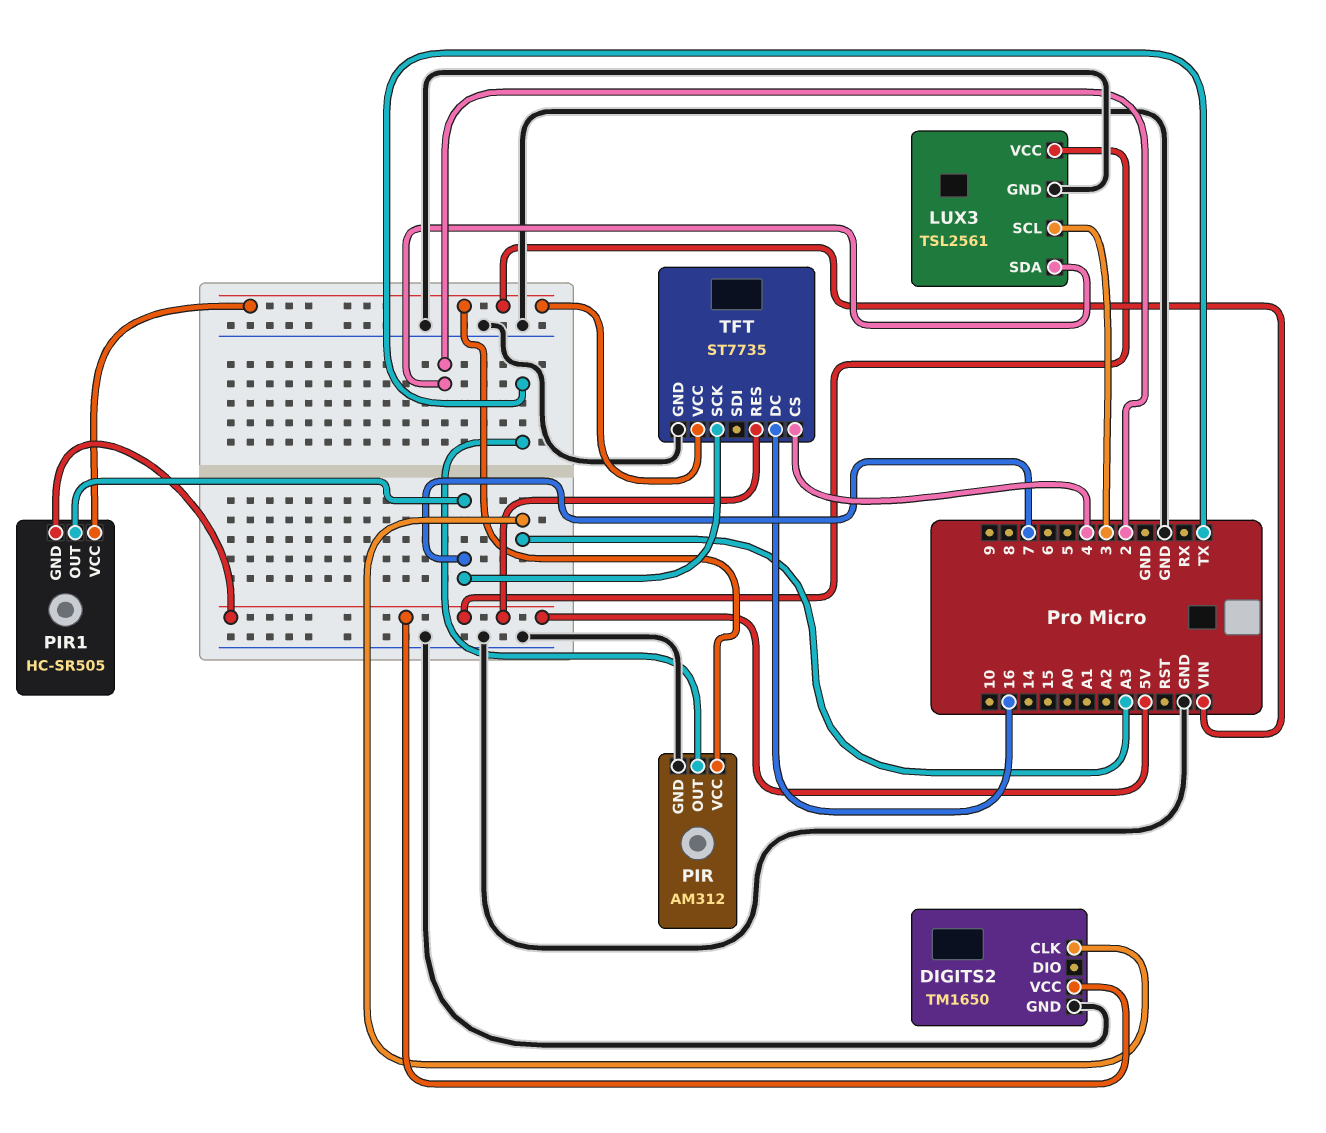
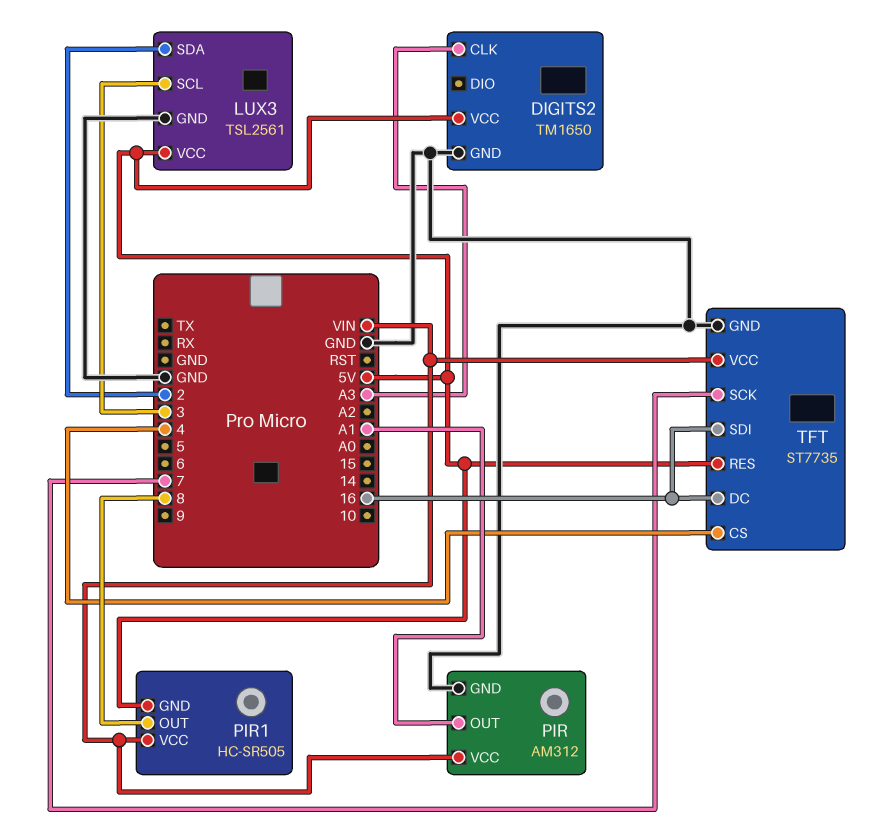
PIR pin OUT: TX -> A1
PIR1 pin OUT: 7 -> 8
TFT pin SDI: none -> 16

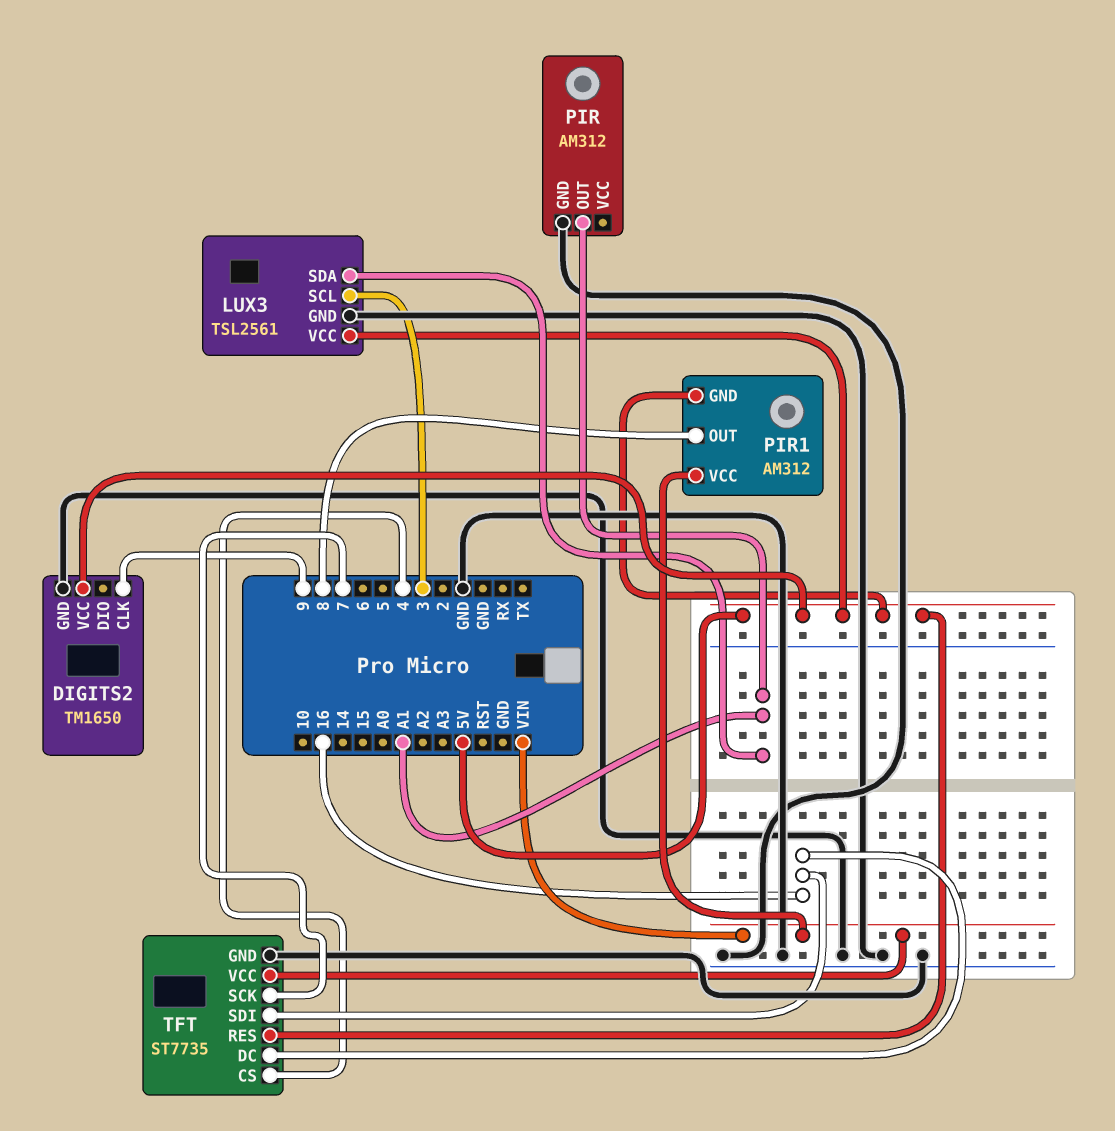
DIGITS2 pin CLK: A3 -> 9
LUX3 pin SDA: 2 -> A1
PIR pin VCC: VIN -> none
PIR1: HC-SR505 -> AM312

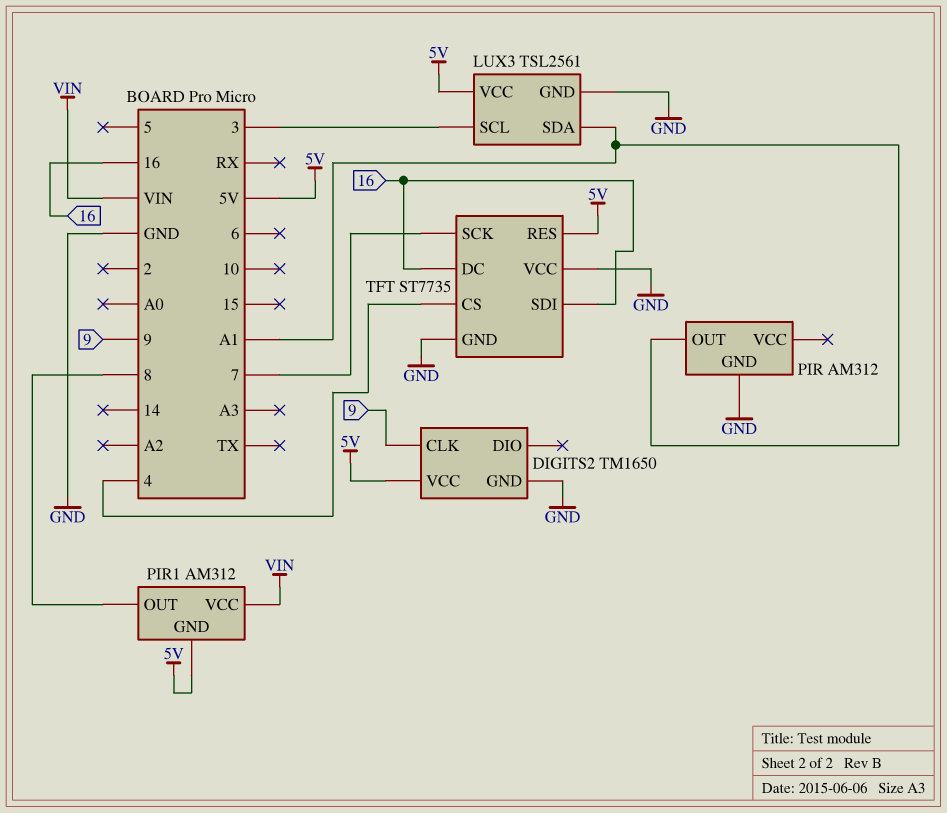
TFT pin VCC: VIN -> GND

